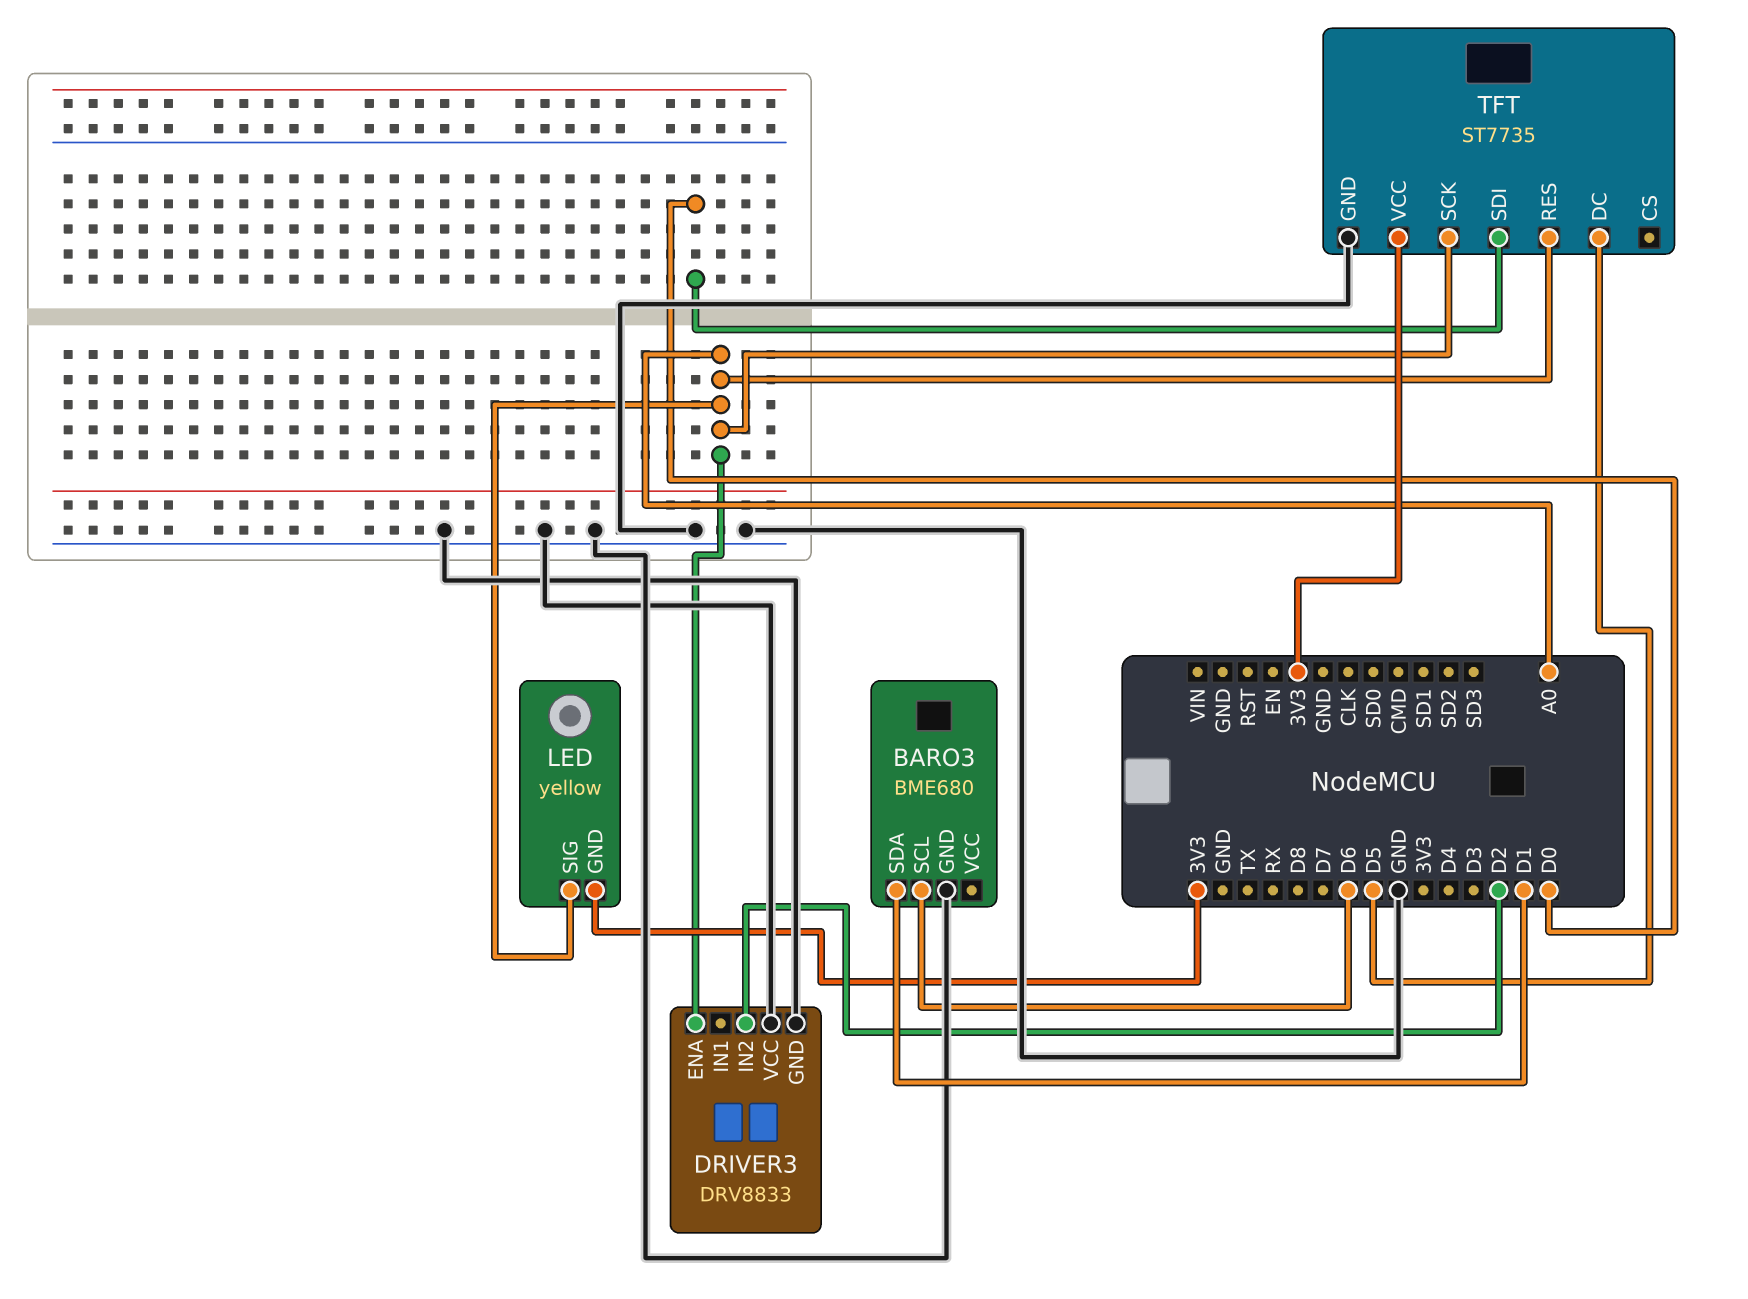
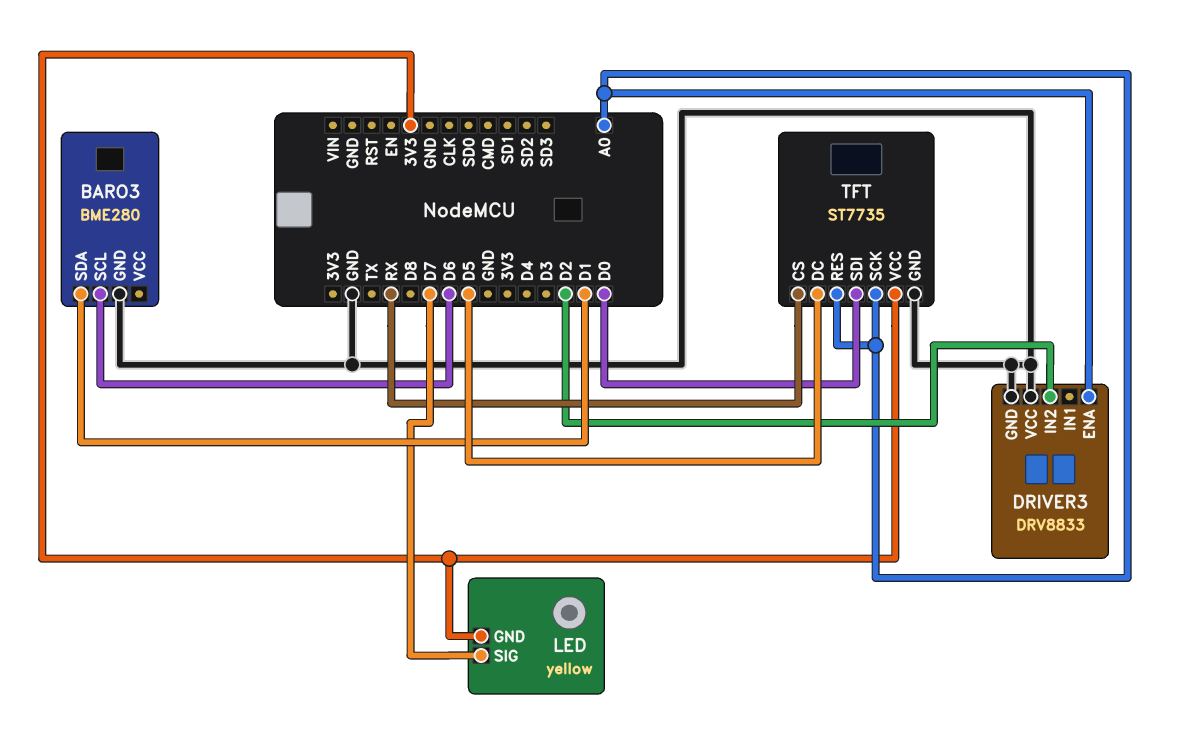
BARO3: BME680 -> BME280
LED pin SIG: A0 -> D7
TFT pin CS: none -> RX

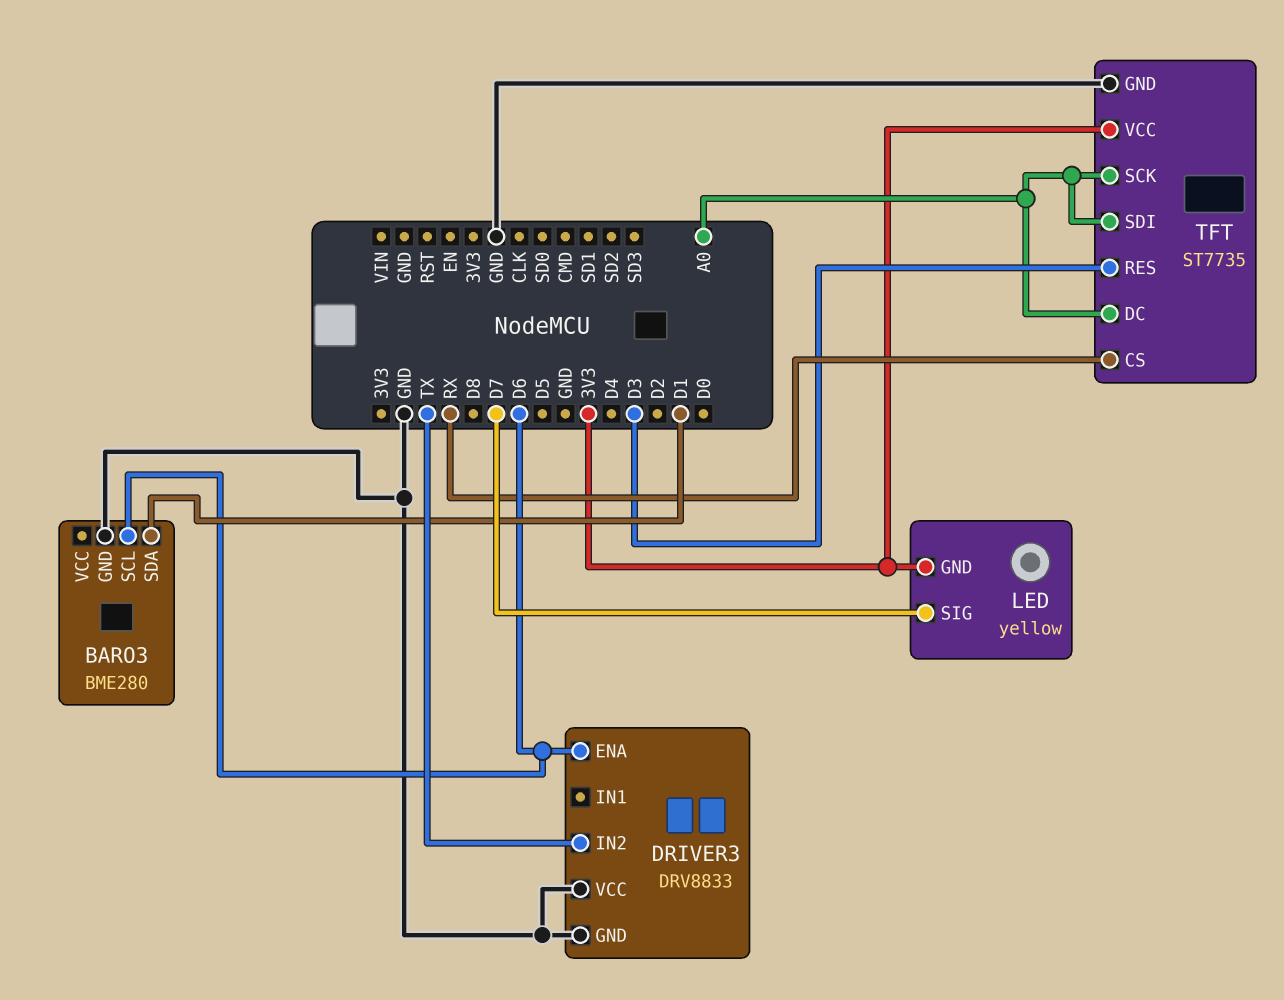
DRIVER3 pin ENA: A0 -> D6
DRIVER3 pin IN2: D2 -> TX
TFT pin DC: D5 -> A0
TFT pin RES: A0 -> D3
TFT pin SDI: D0 -> A0

